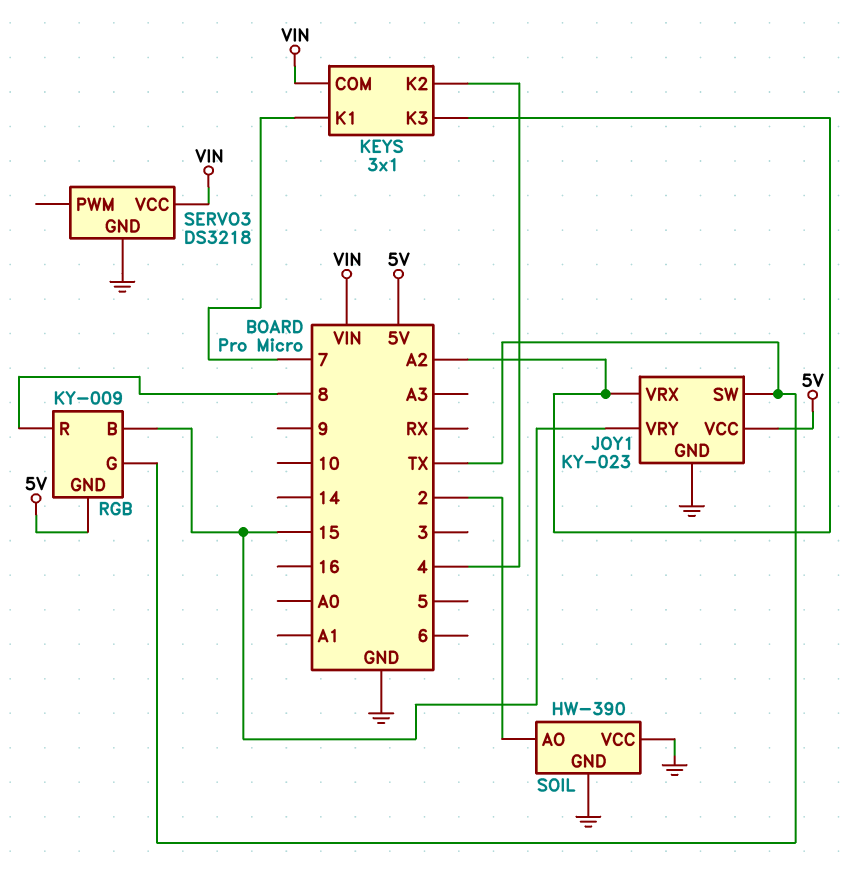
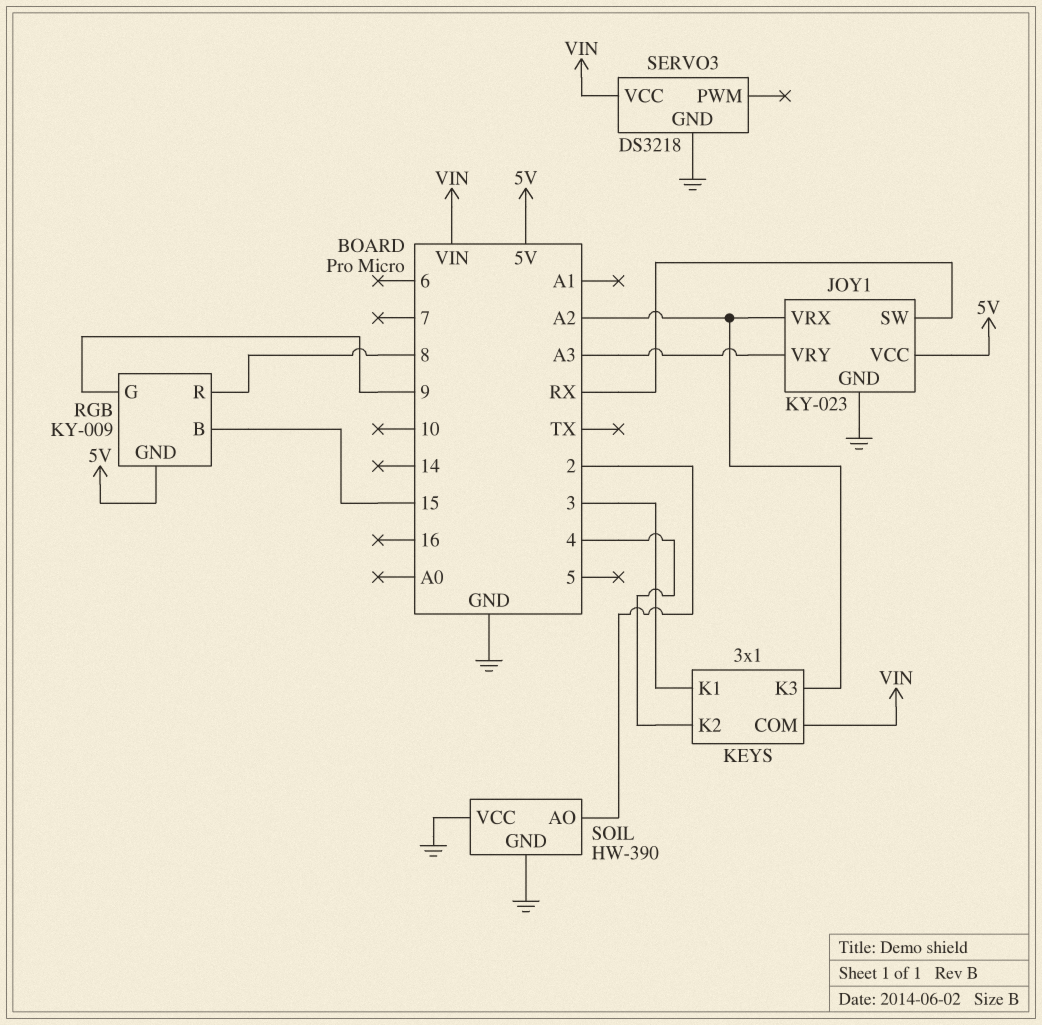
JOY1 pin SW: TX -> RX
JOY1 pin VRY: 15 -> A3
KEYS pin K1: 7 -> 3
RGB pin G: TX -> 9

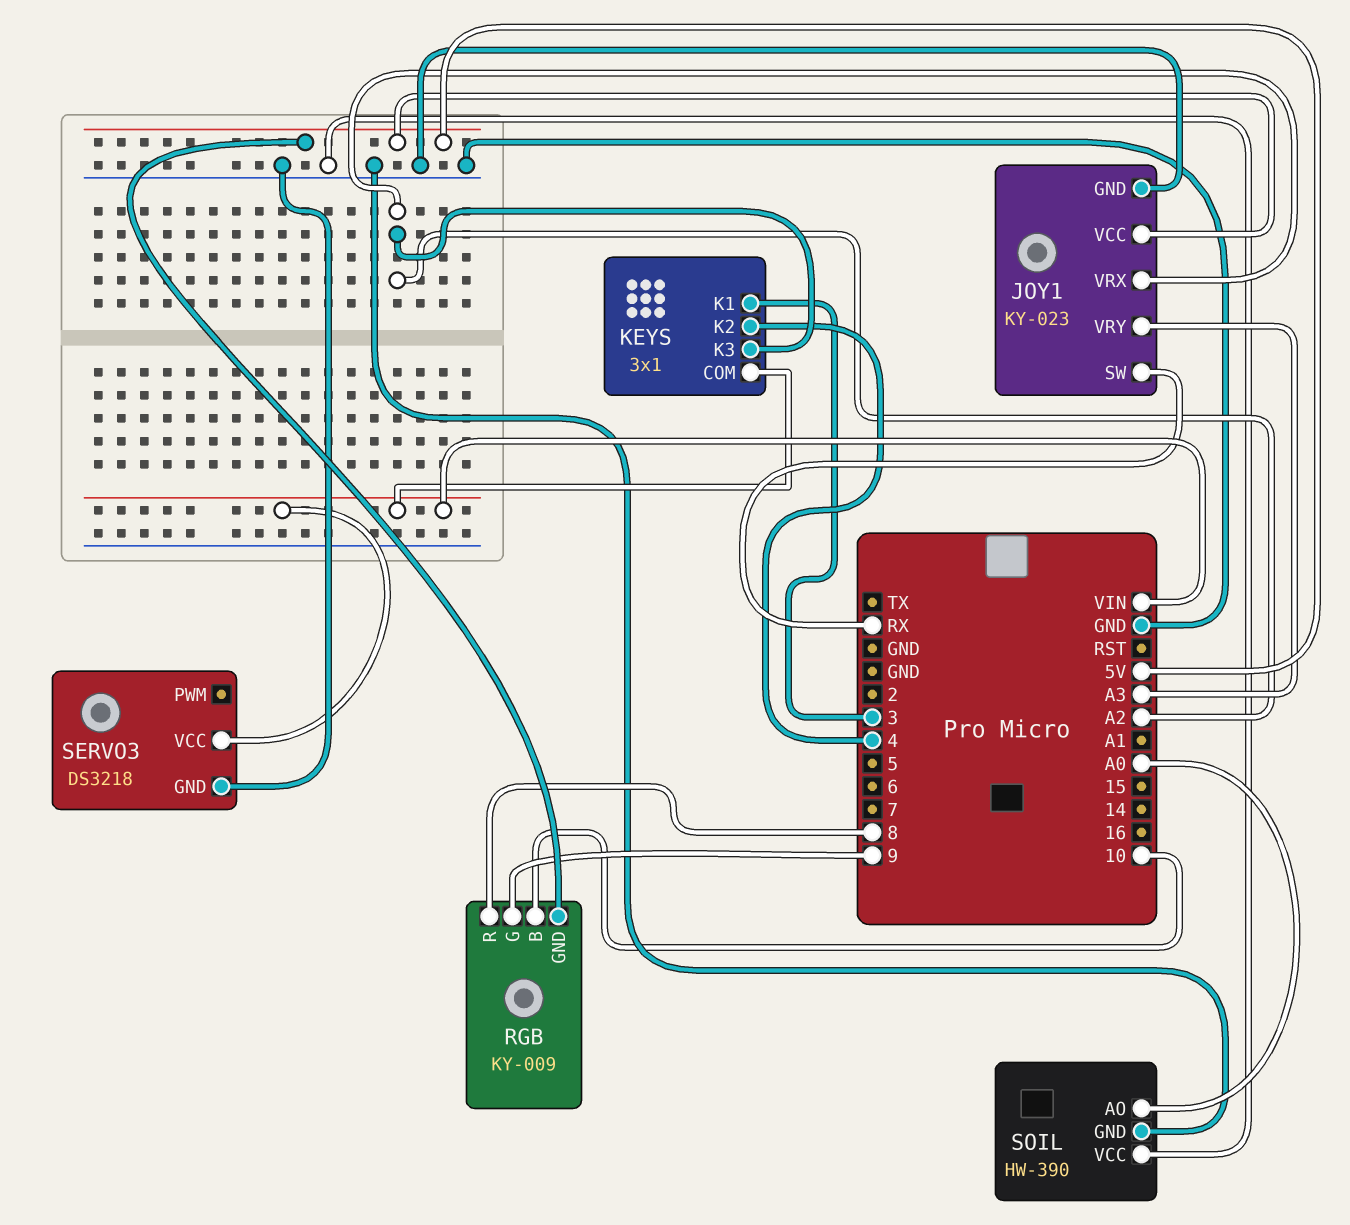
RGB pin B: 15 -> 10
SOIL pin AO: 2 -> A0

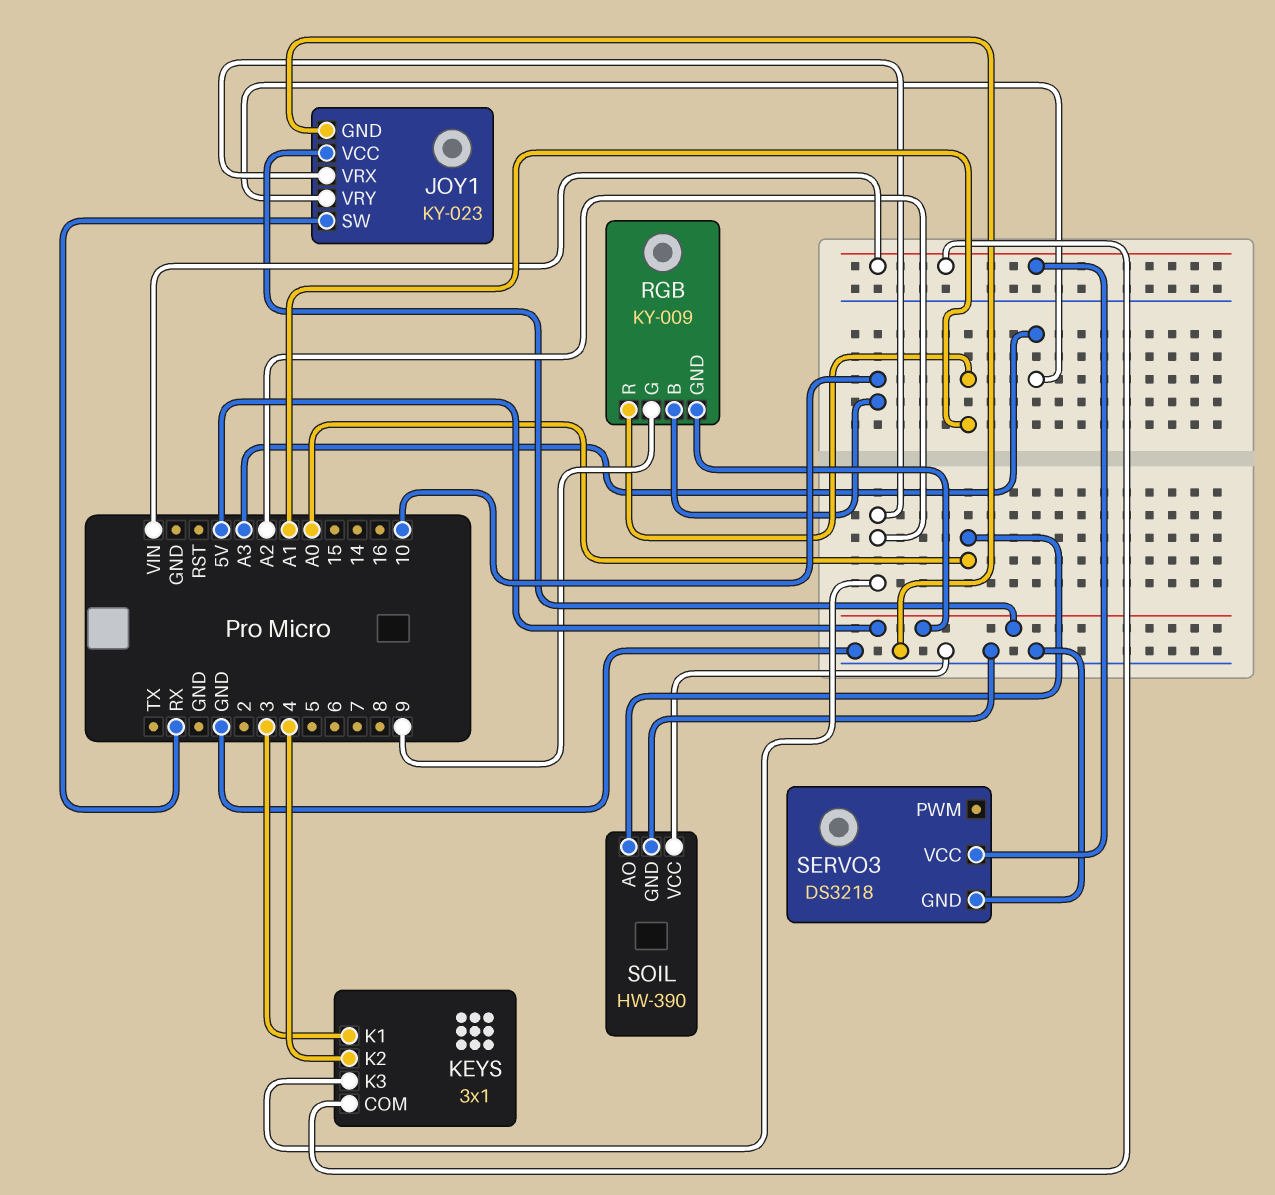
RGB pin R: 8 -> A1

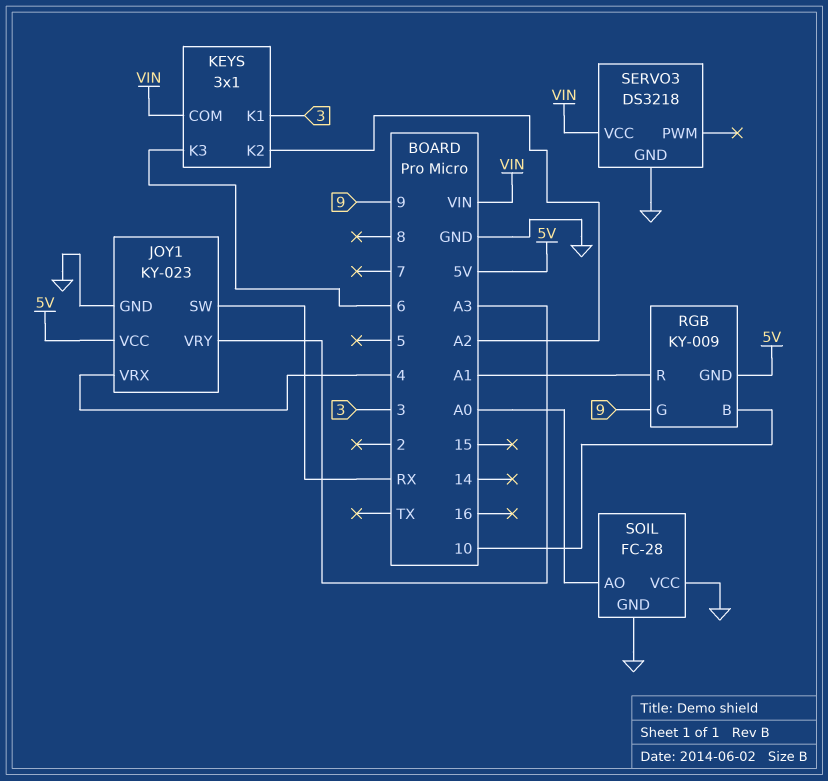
JOY1 pin VRX: A2 -> 4
KEYS pin K2: 4 -> A2
KEYS pin K3: A2 -> 6
SOIL: HW-390 -> FC-28

